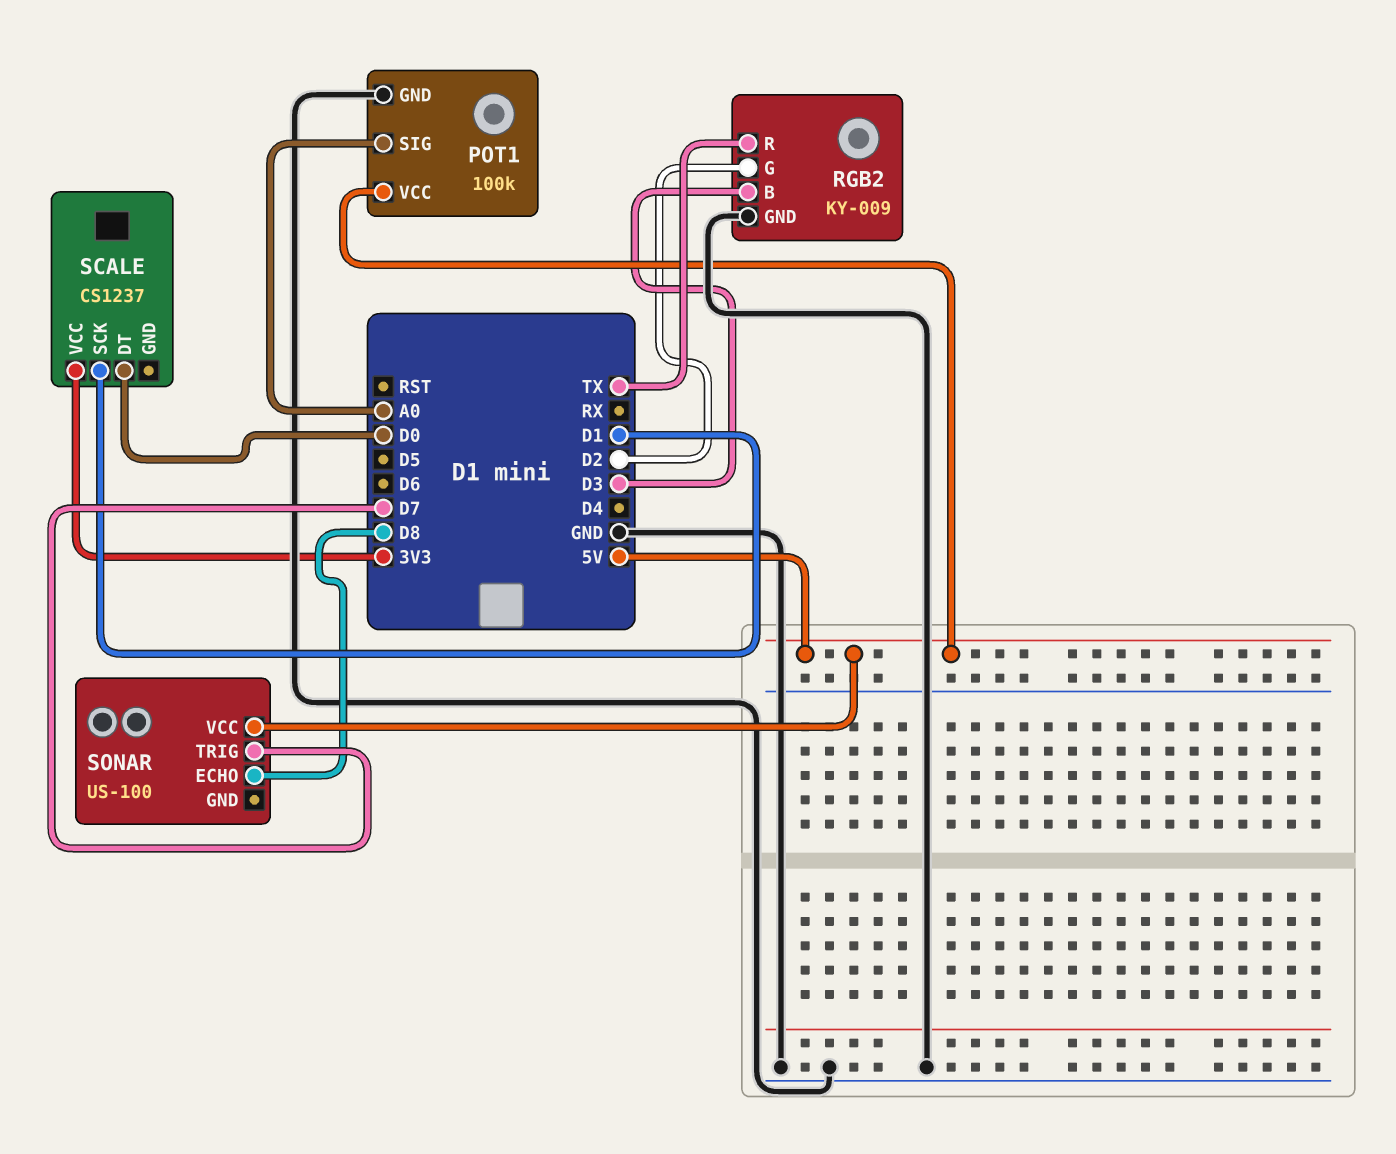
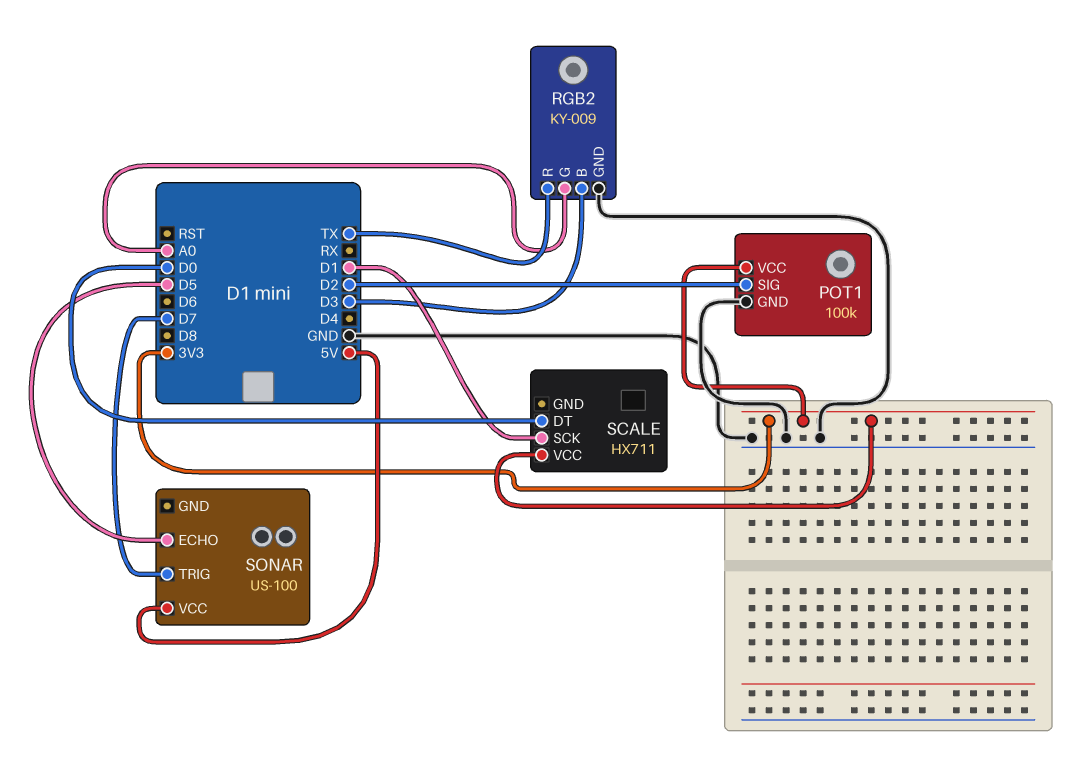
POT1 pin SIG: A0 -> D2
POT1 pin VCC: 5V -> 3V3
RGB2 pin G: D2 -> A0
SCALE: CS1237 -> HX711
SONAR pin ECHO: D8 -> D5

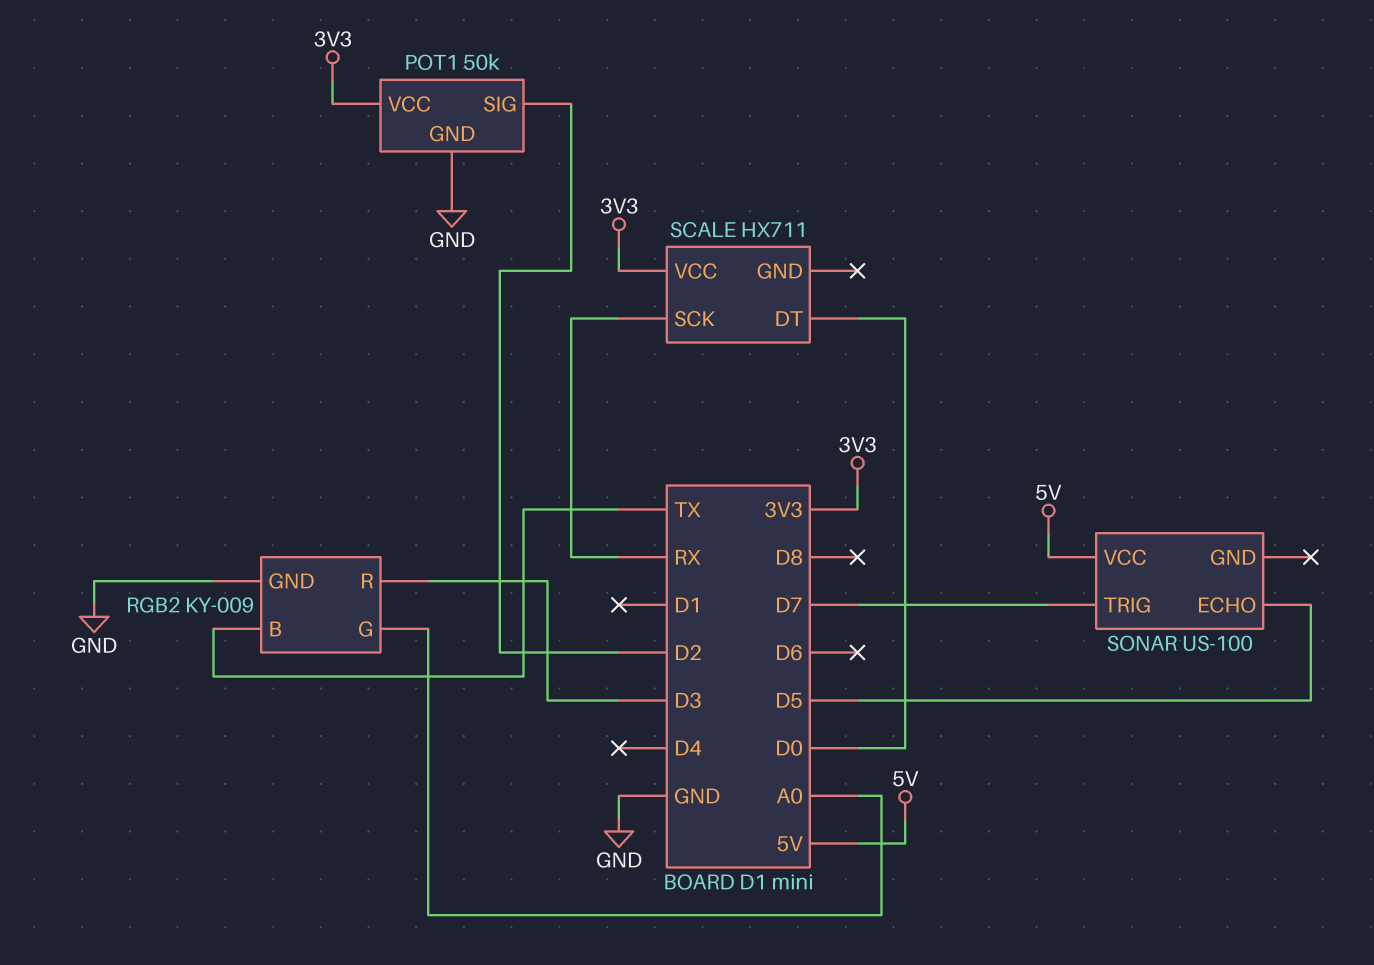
POT1: 100k -> 50k
RGB2 pin B: D3 -> TX
RGB2 pin R: TX -> D3
SCALE pin SCK: D1 -> RX

